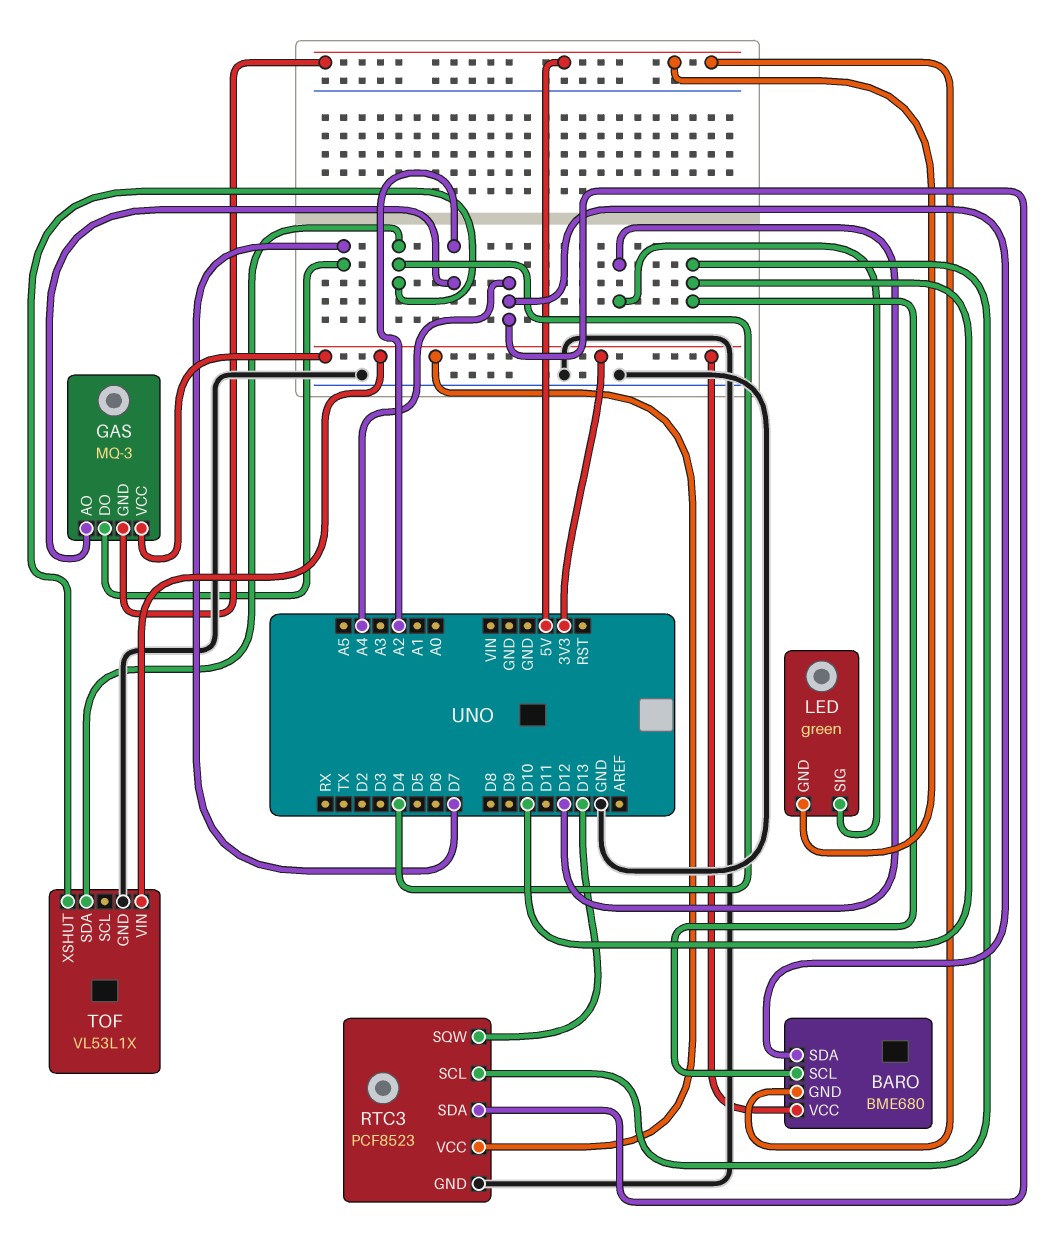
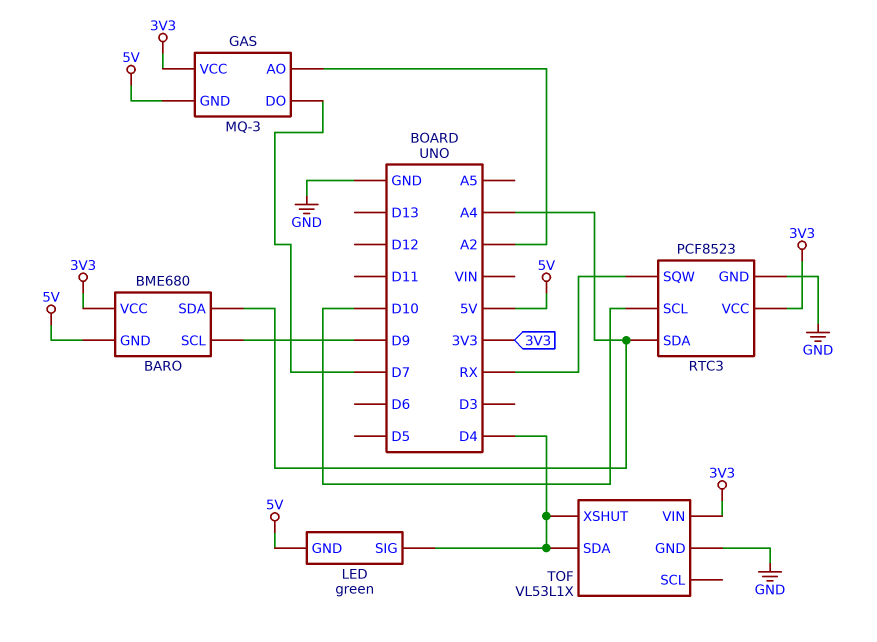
BARO pin SCL: D10 -> D9
LED pin SIG: D12 -> D4
RTC3 pin SQW: D13 -> RX

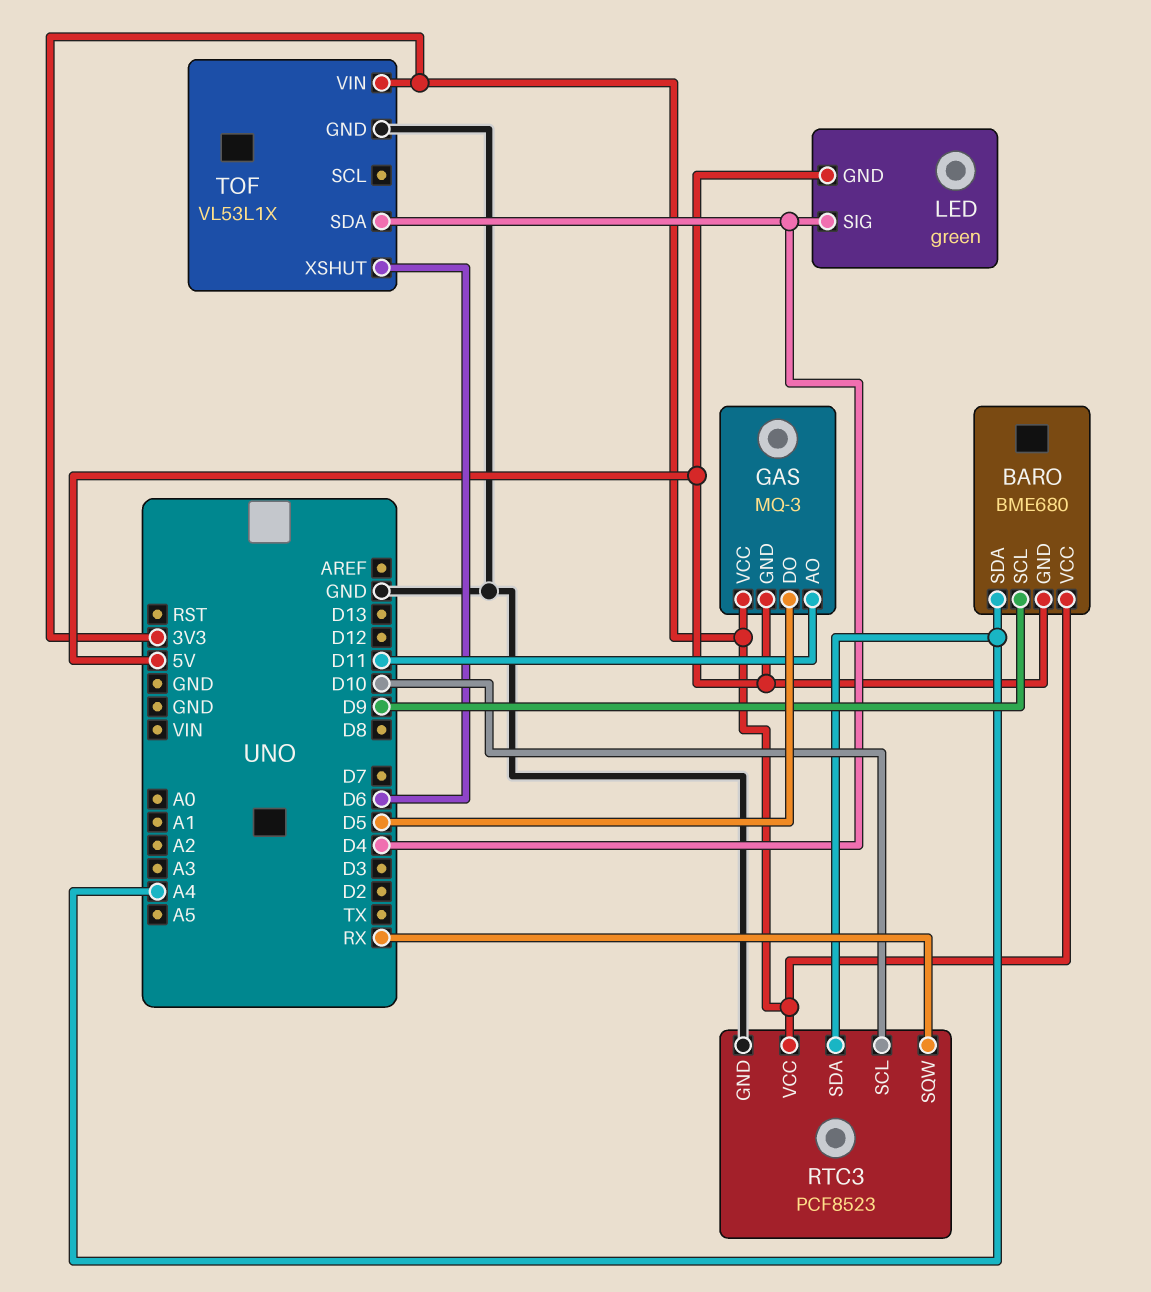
GAS pin AO: A2 -> D11
GAS pin DO: D7 -> D5
TOF pin XSHUT: D4 -> D6

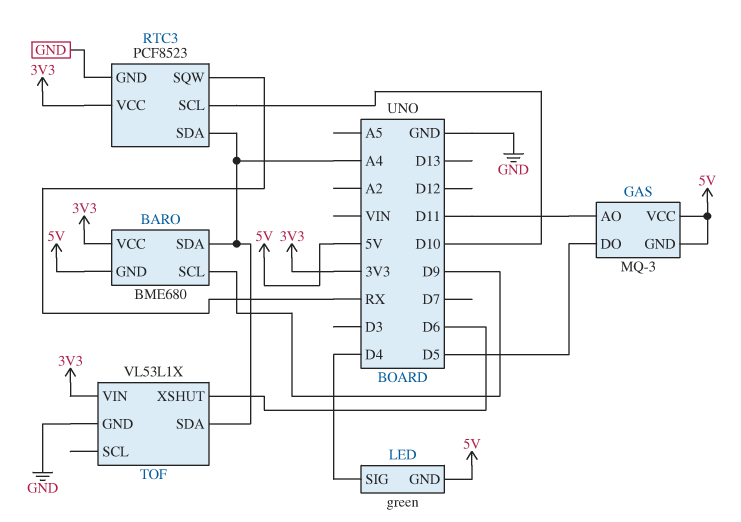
GAS pin VCC: 3V3 -> 5V
TOF pin SDA: D4 -> A4

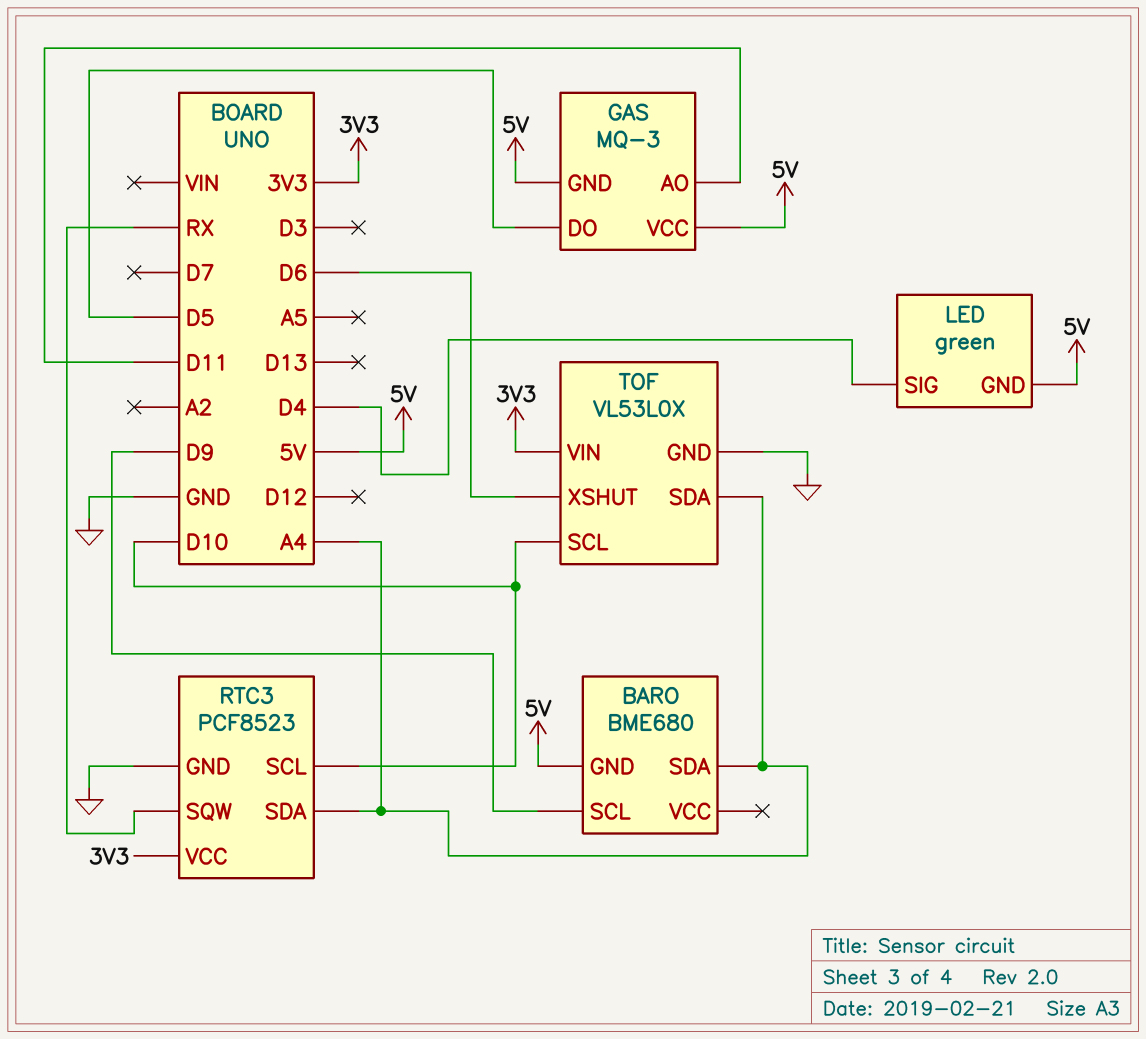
BARO pin VCC: 3V3 -> none
TOF: VL53L1X -> VL53L0X
TOF pin SCL: none -> D10

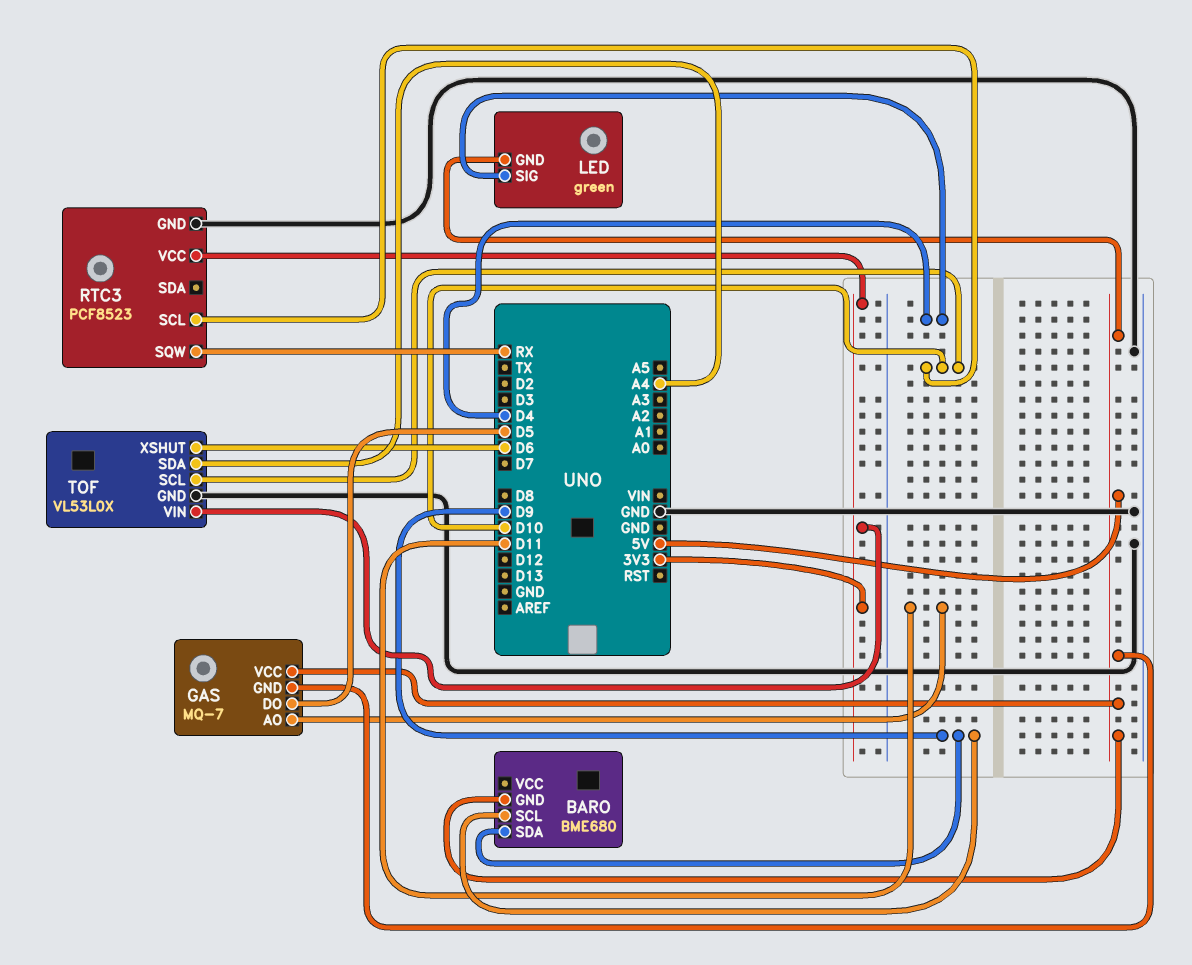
BARO pin SDA: A4 -> D9
GAS: MQ-3 -> MQ-7
RTC3 pin SDA: A4 -> none

